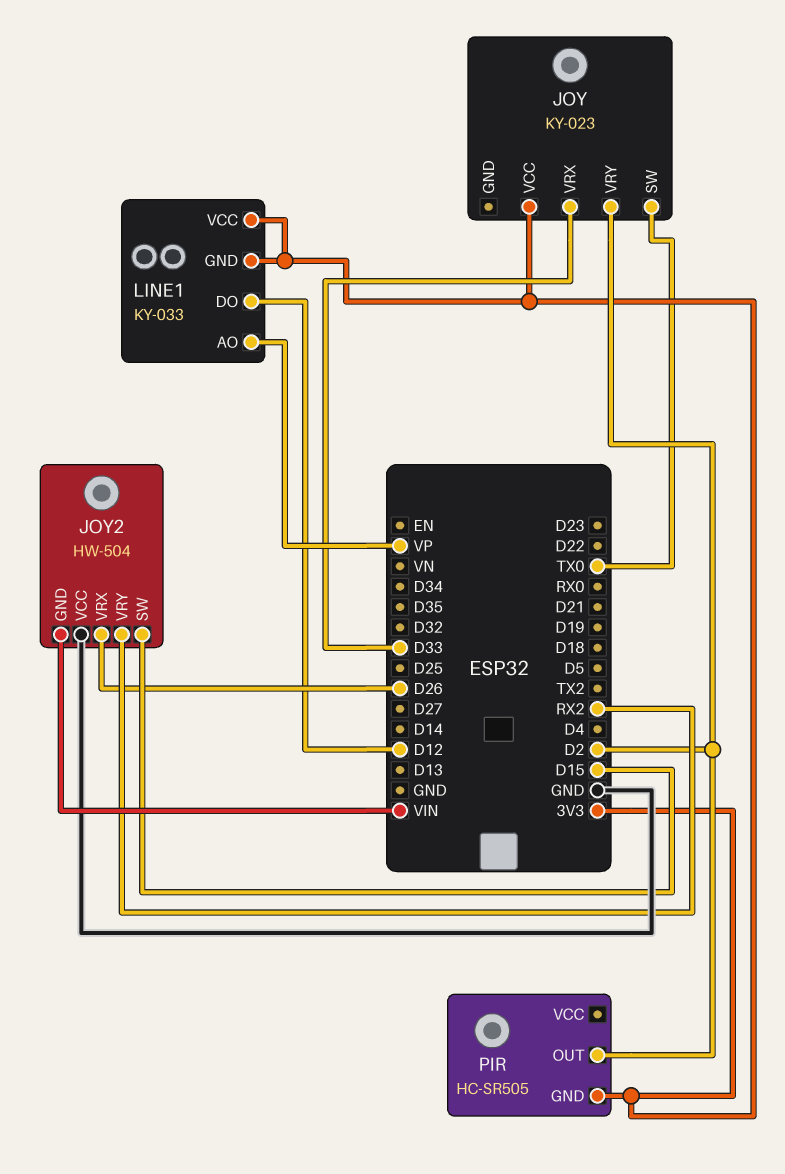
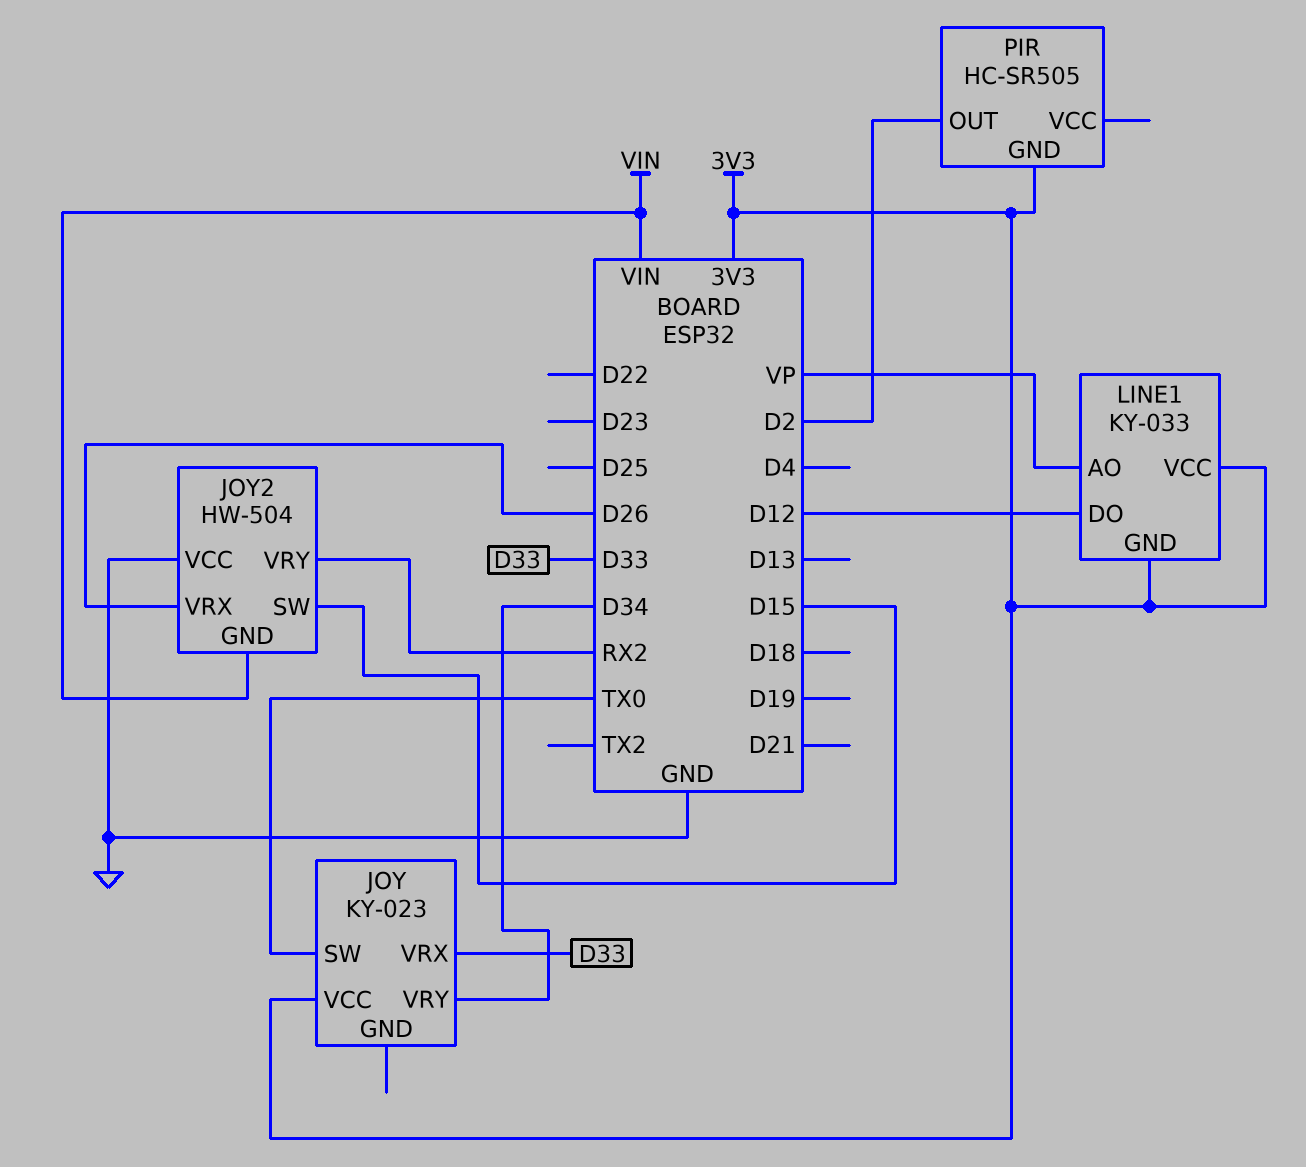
JOY pin VRY: D2 -> D34

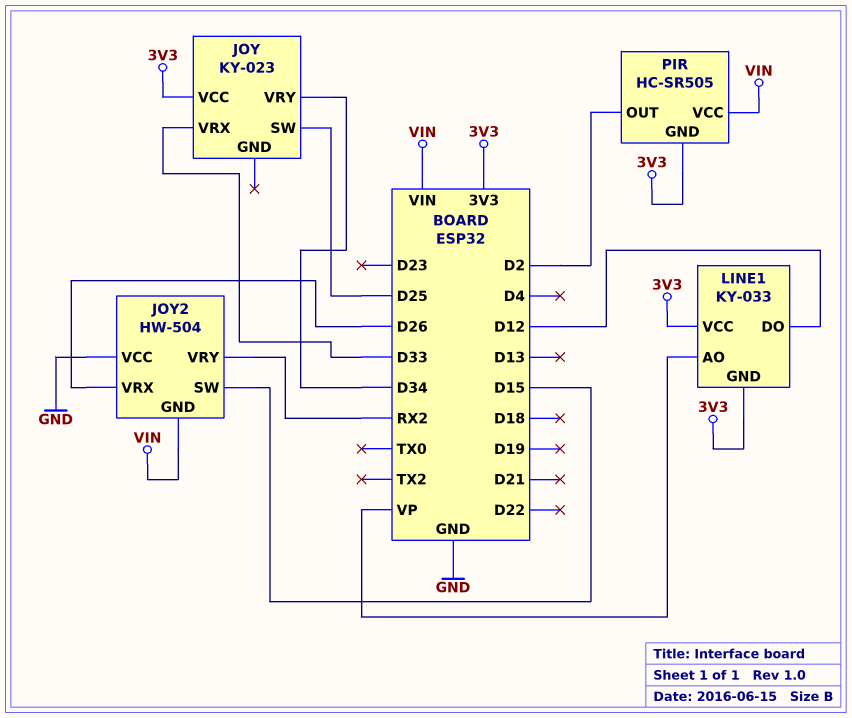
JOY pin SW: TX0 -> D25
PIR pin VCC: none -> VIN

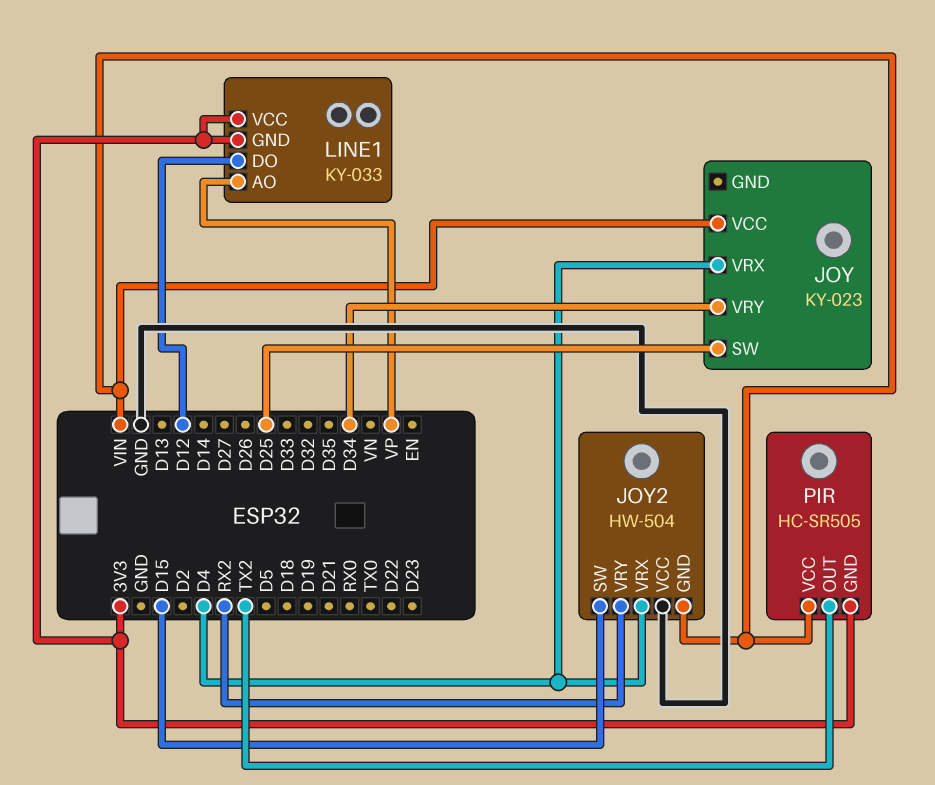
JOY pin VCC: 3V3 -> VIN
JOY pin VRX: D33 -> D4
JOY2 pin VRX: D26 -> D4
PIR pin OUT: D2 -> TX2

